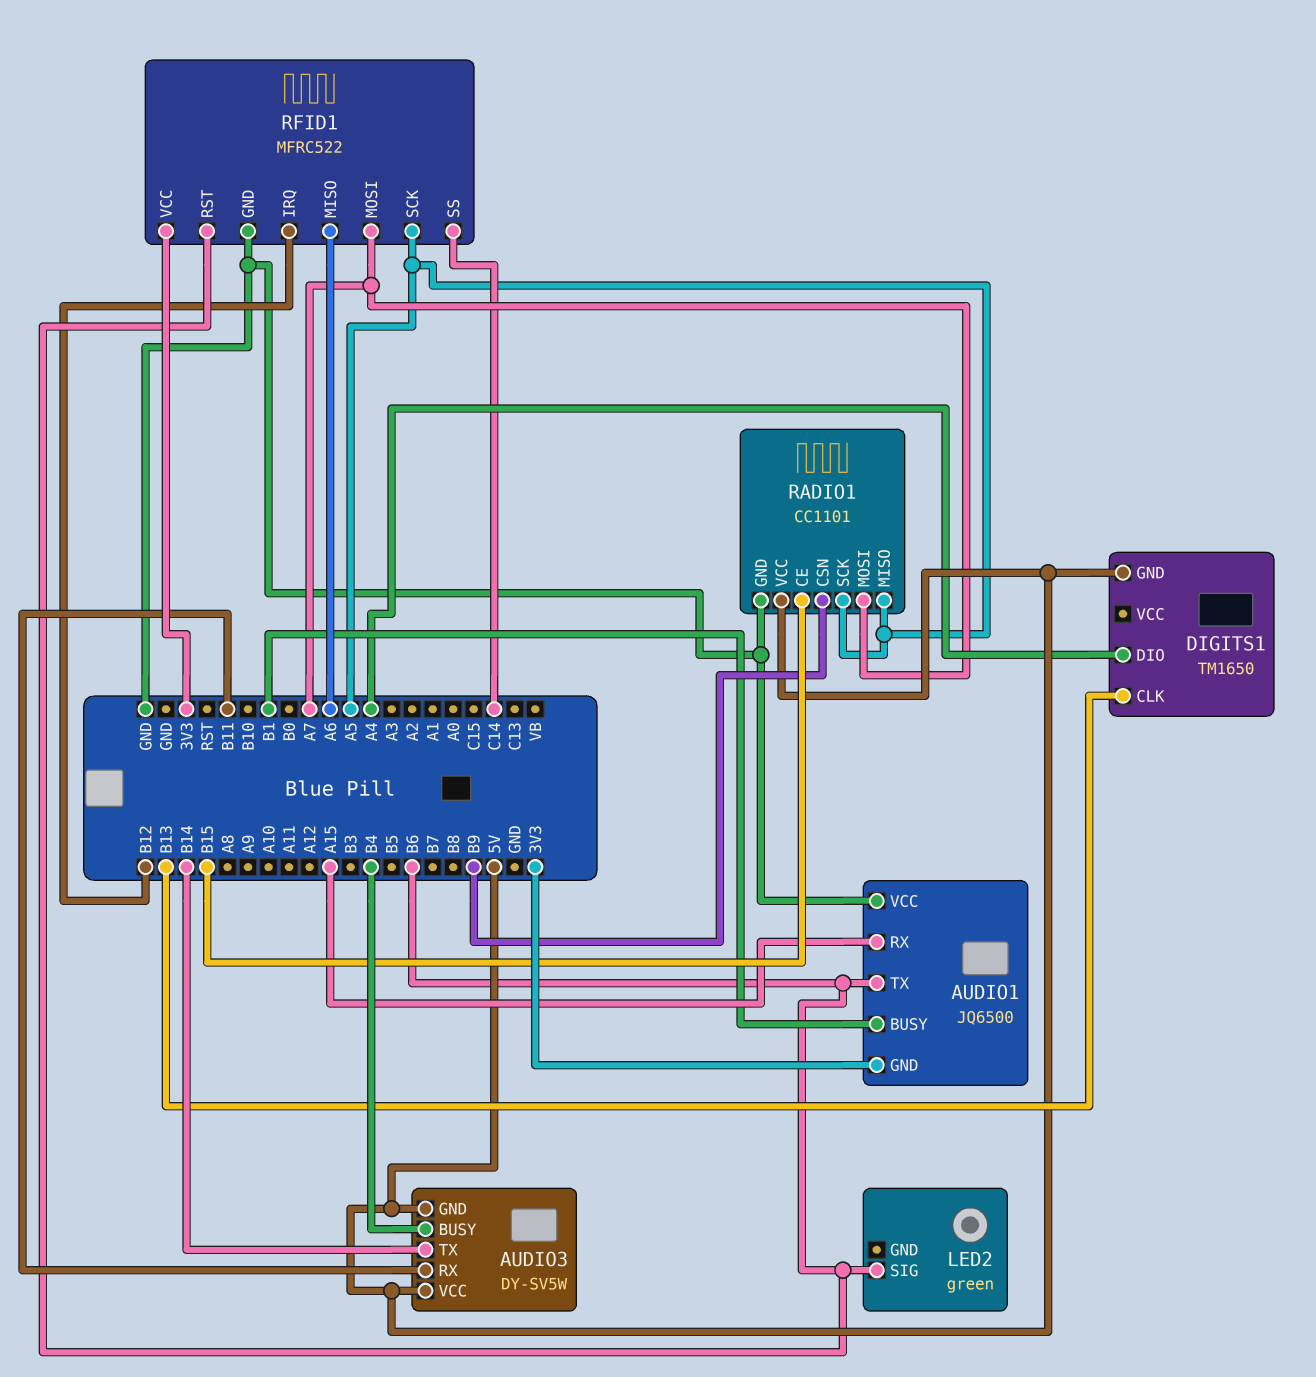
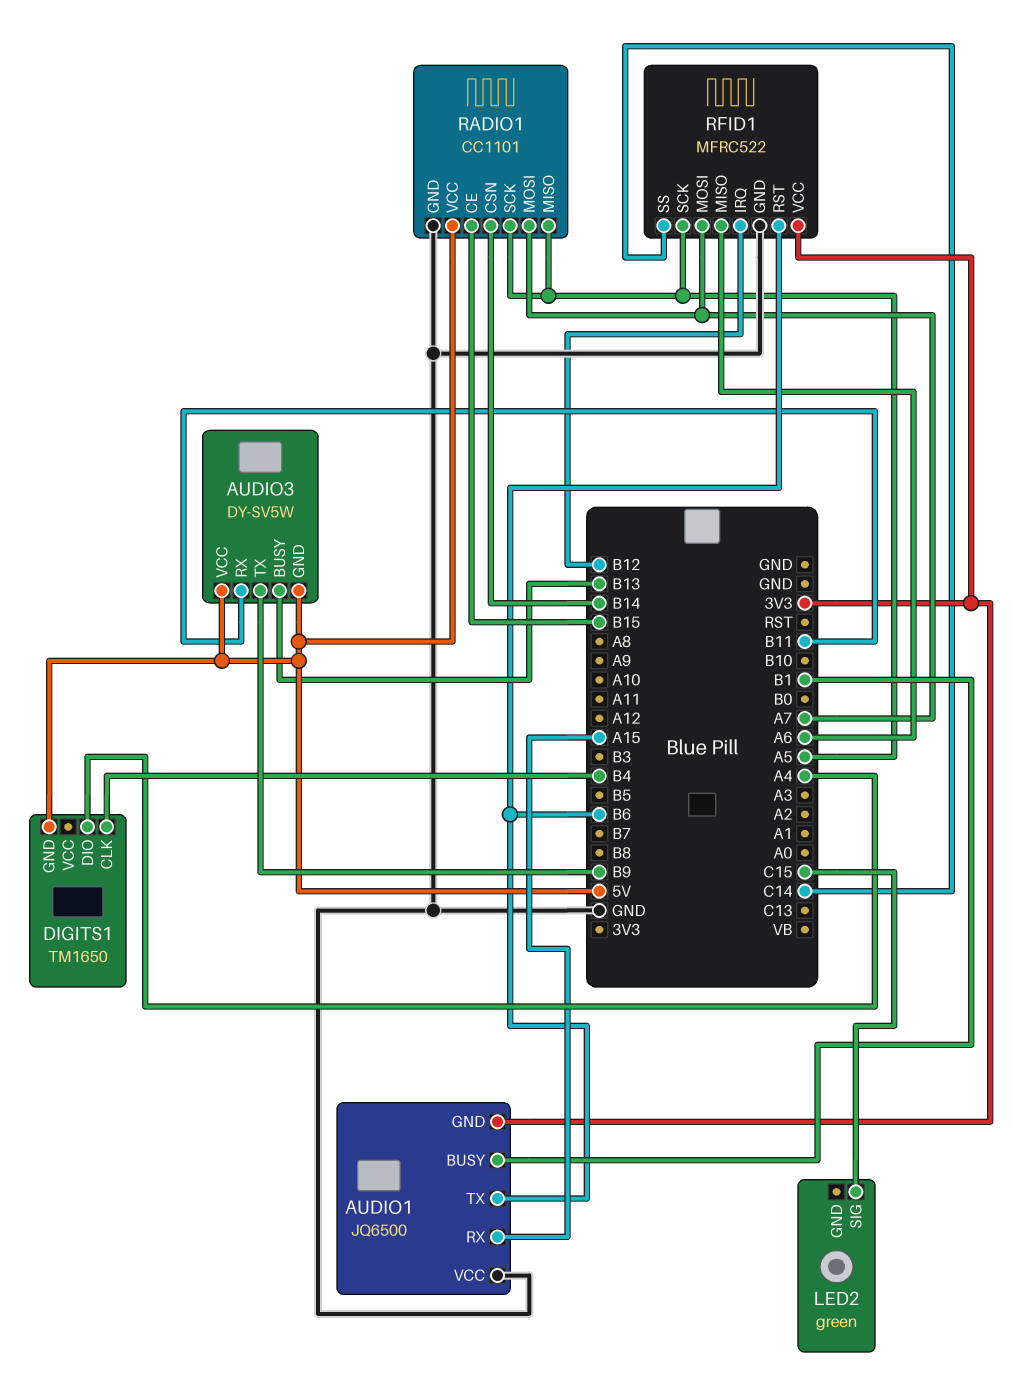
AUDIO3 pin BUSY: B4 -> B13
AUDIO3 pin TX: B14 -> B9
DIGITS1 pin CLK: B13 -> B4
LED2 pin SIG: B6 -> C15
RADIO1 pin CSN: B9 -> B14

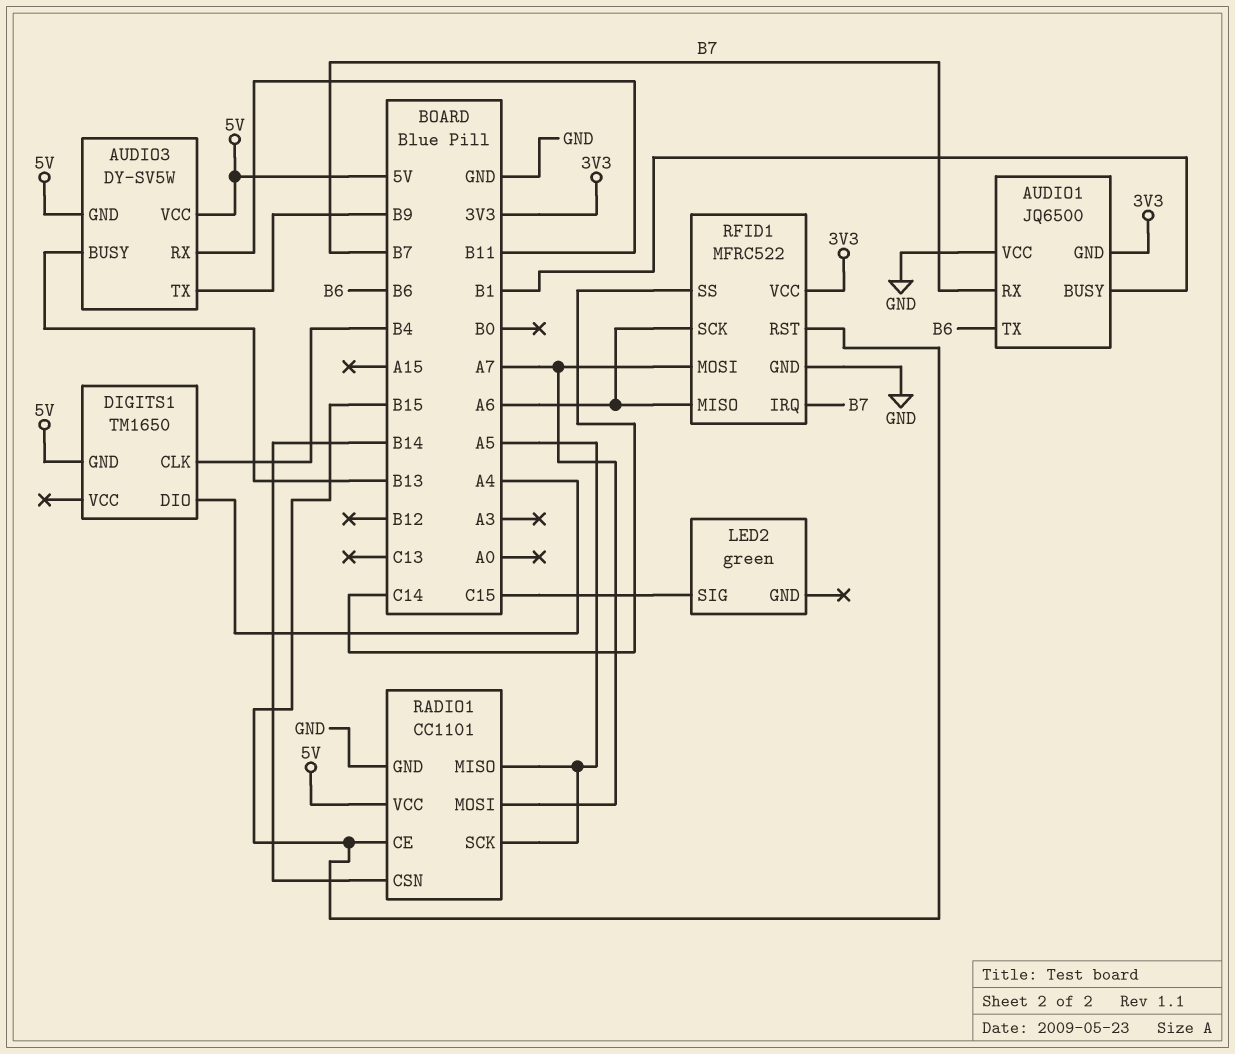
AUDIO1 pin RX: A15 -> B7
RFID1 pin IRQ: B12 -> B7
RFID1 pin RST: B6 -> B15
RFID1 pin SCK: A5 -> A6

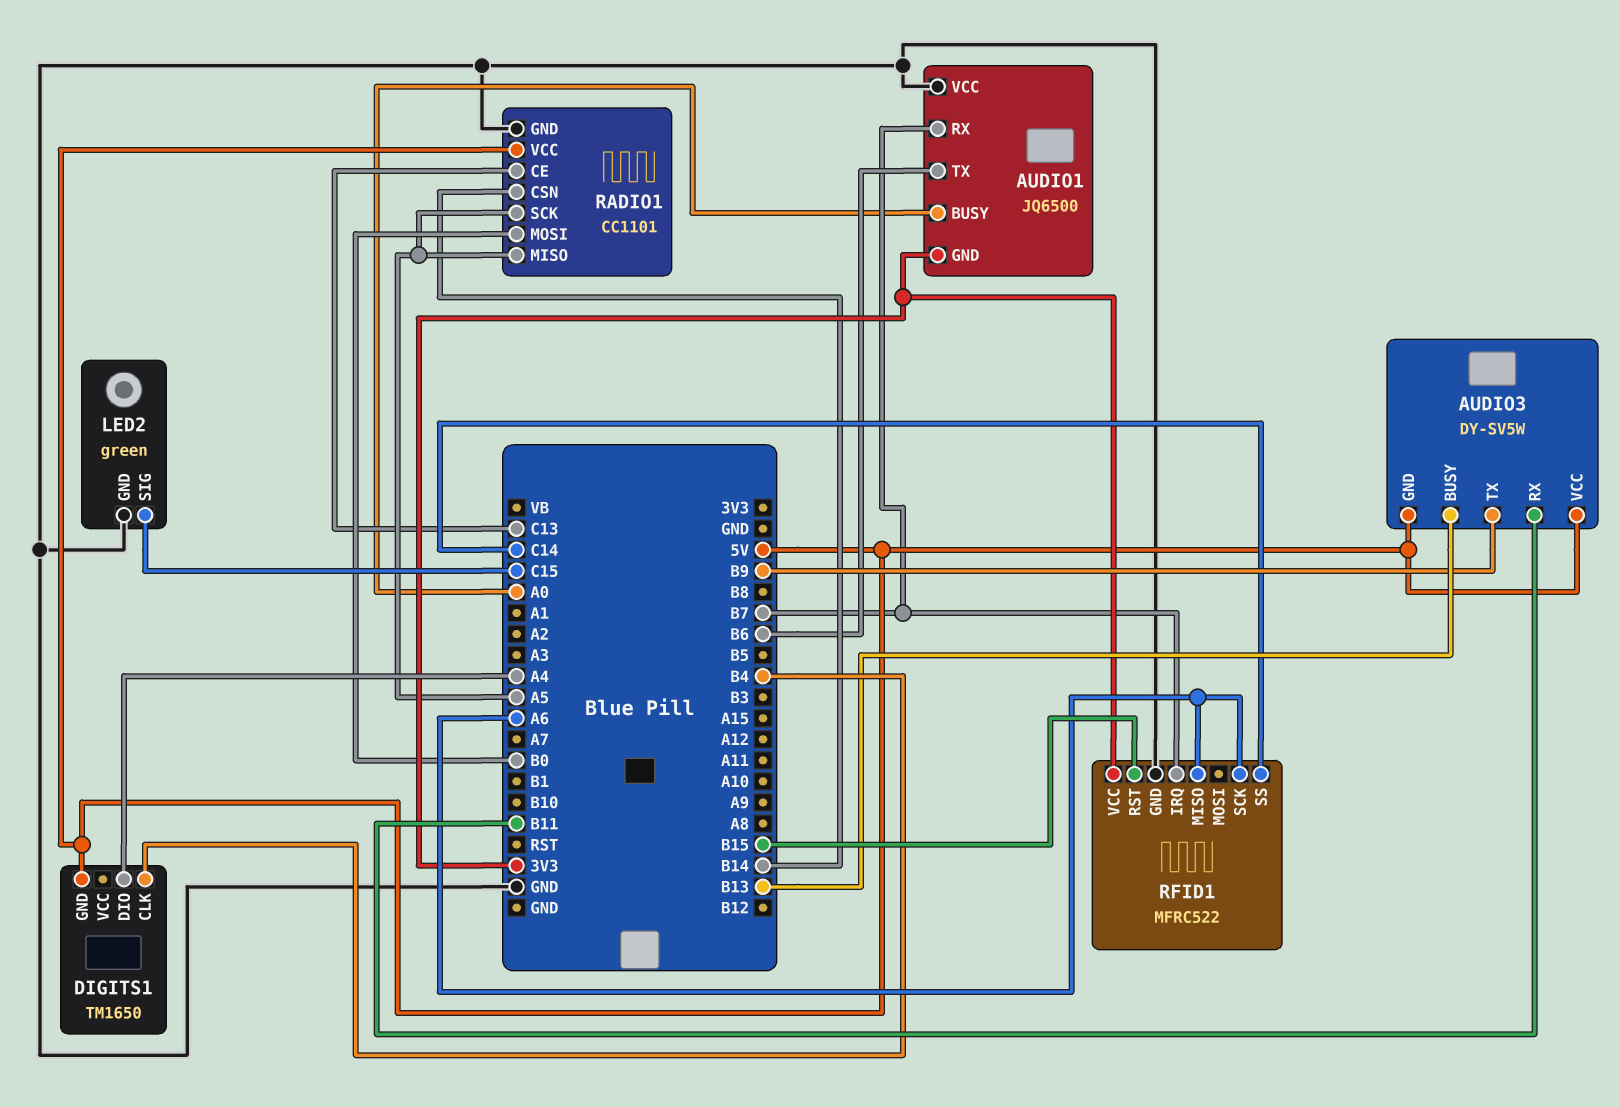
AUDIO1 pin BUSY: B1 -> A0
LED2 pin GND: none -> GND
RADIO1 pin CE: B15 -> C13
RADIO1 pin MOSI: A7 -> B0
RFID1 pin MOSI: A7 -> none

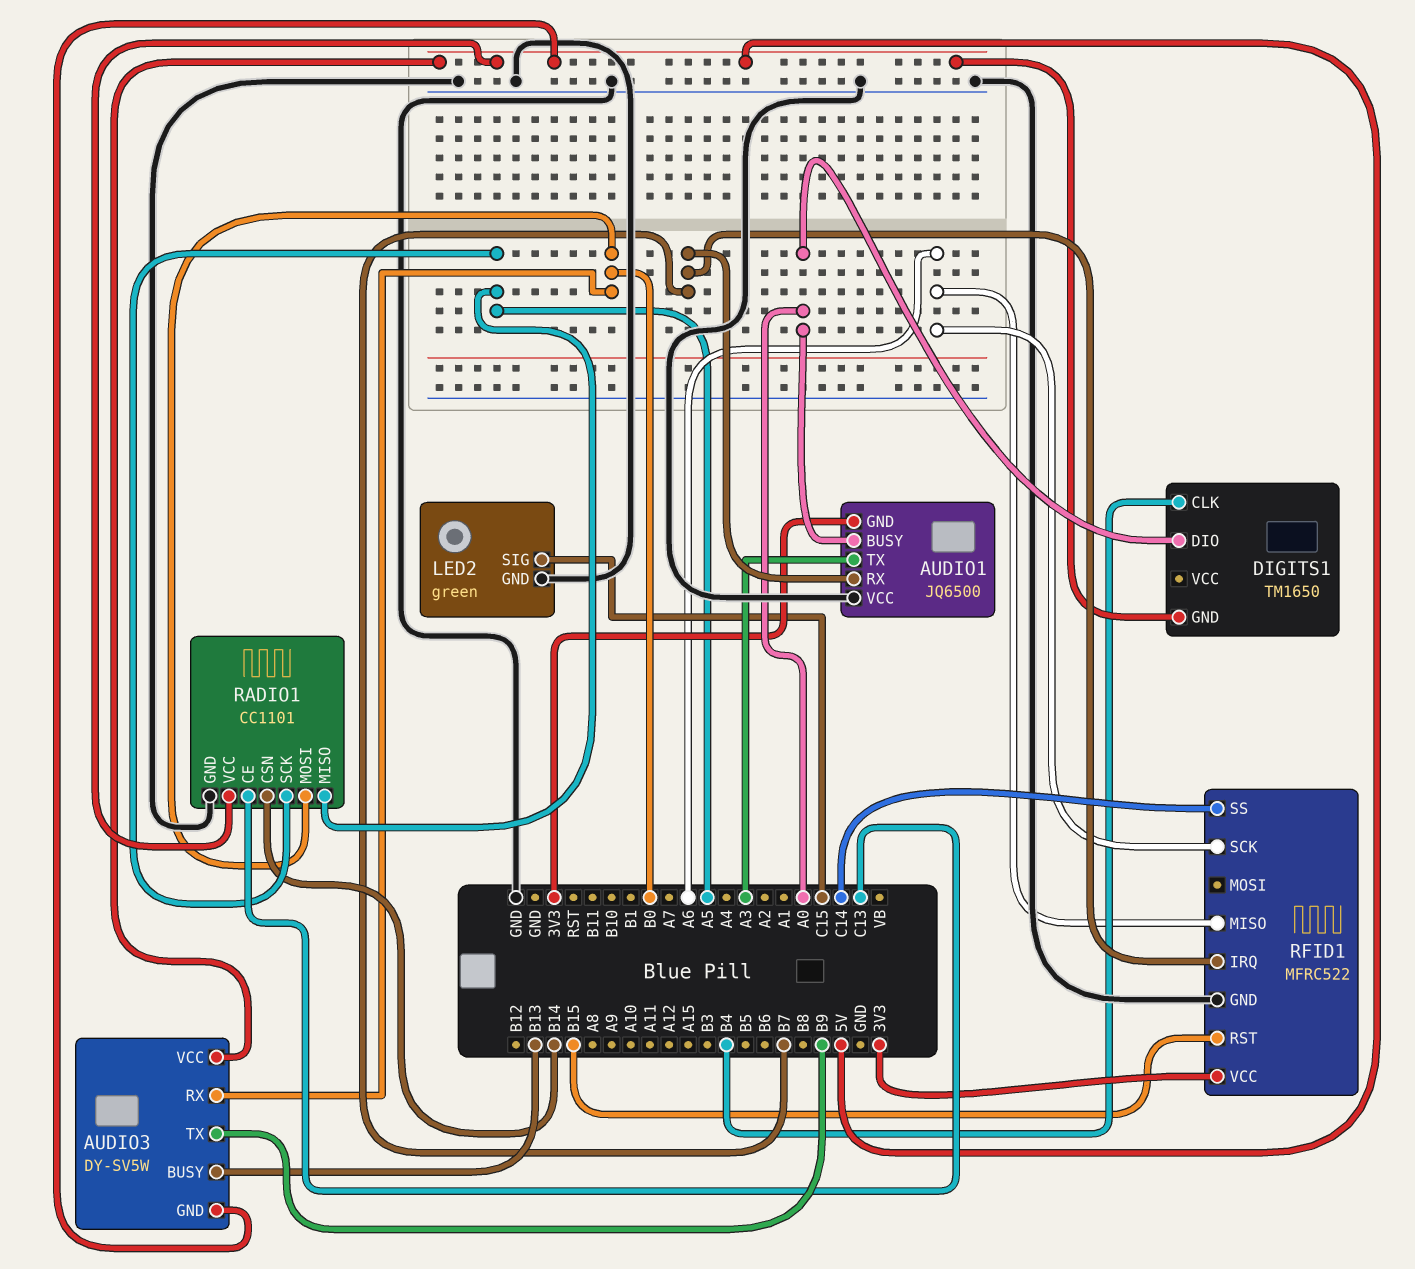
AUDIO1 pin TX: B6 -> A3
AUDIO3 pin RX: B11 -> B0
DIGITS1 pin DIO: A4 -> A0

